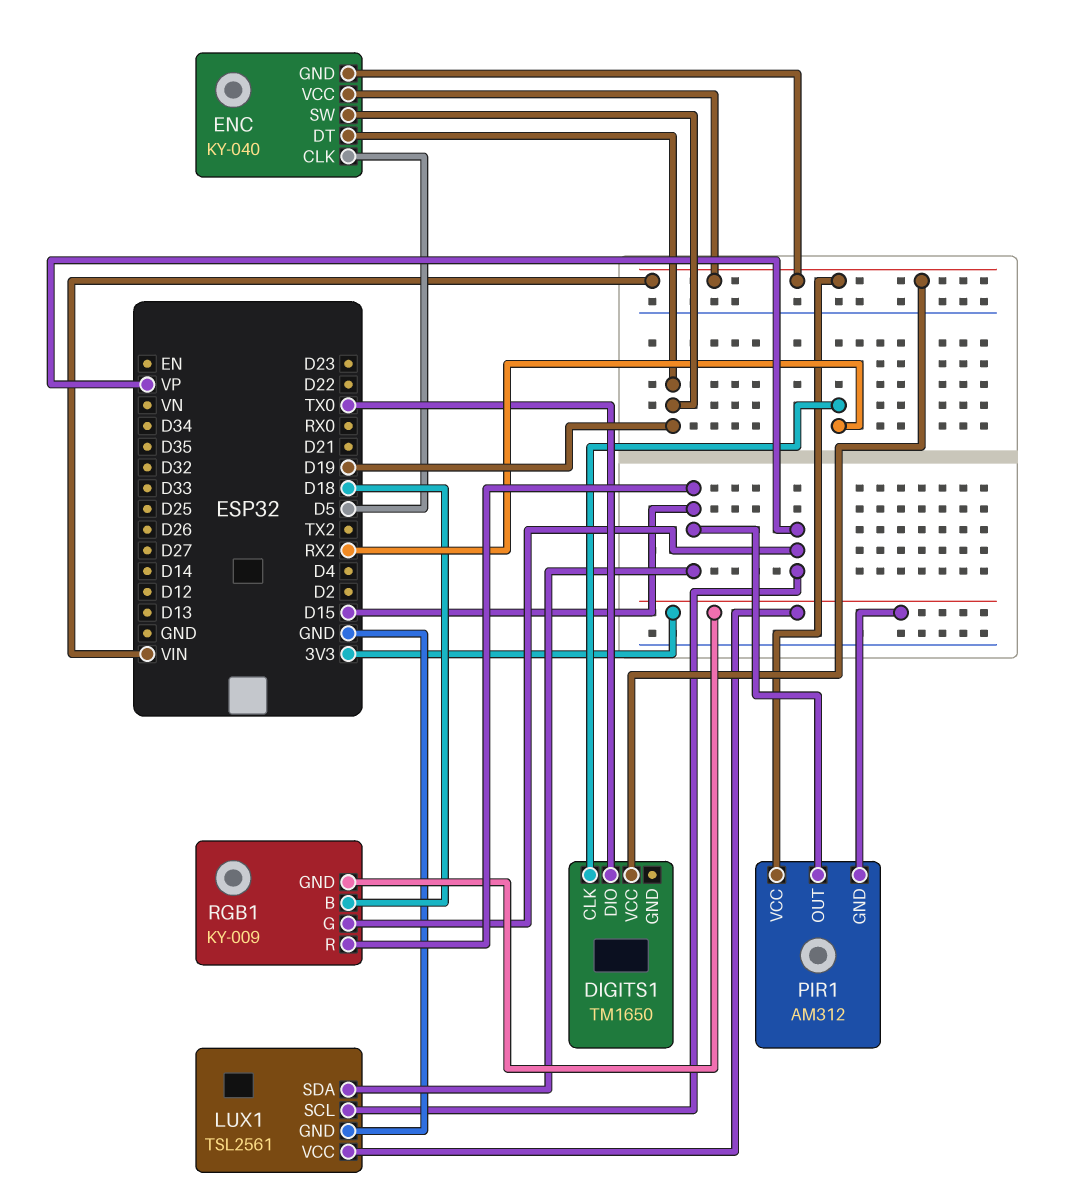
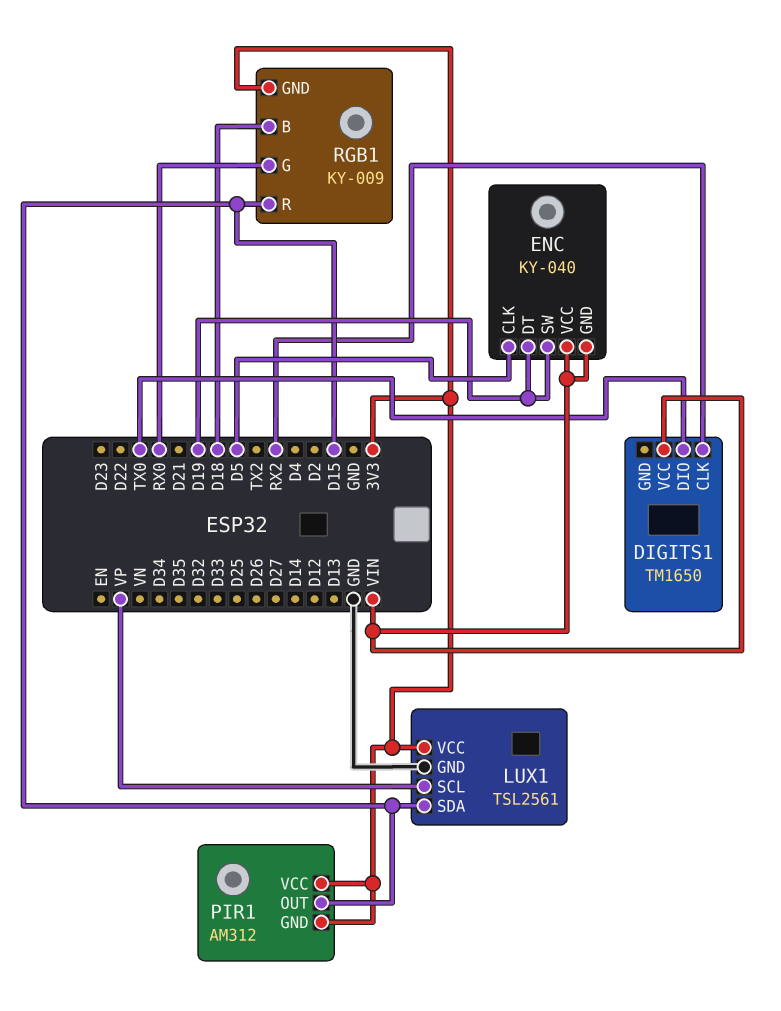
PIR1 pin VCC: VIN -> 3V3
RGB1 pin G: VP -> RX0

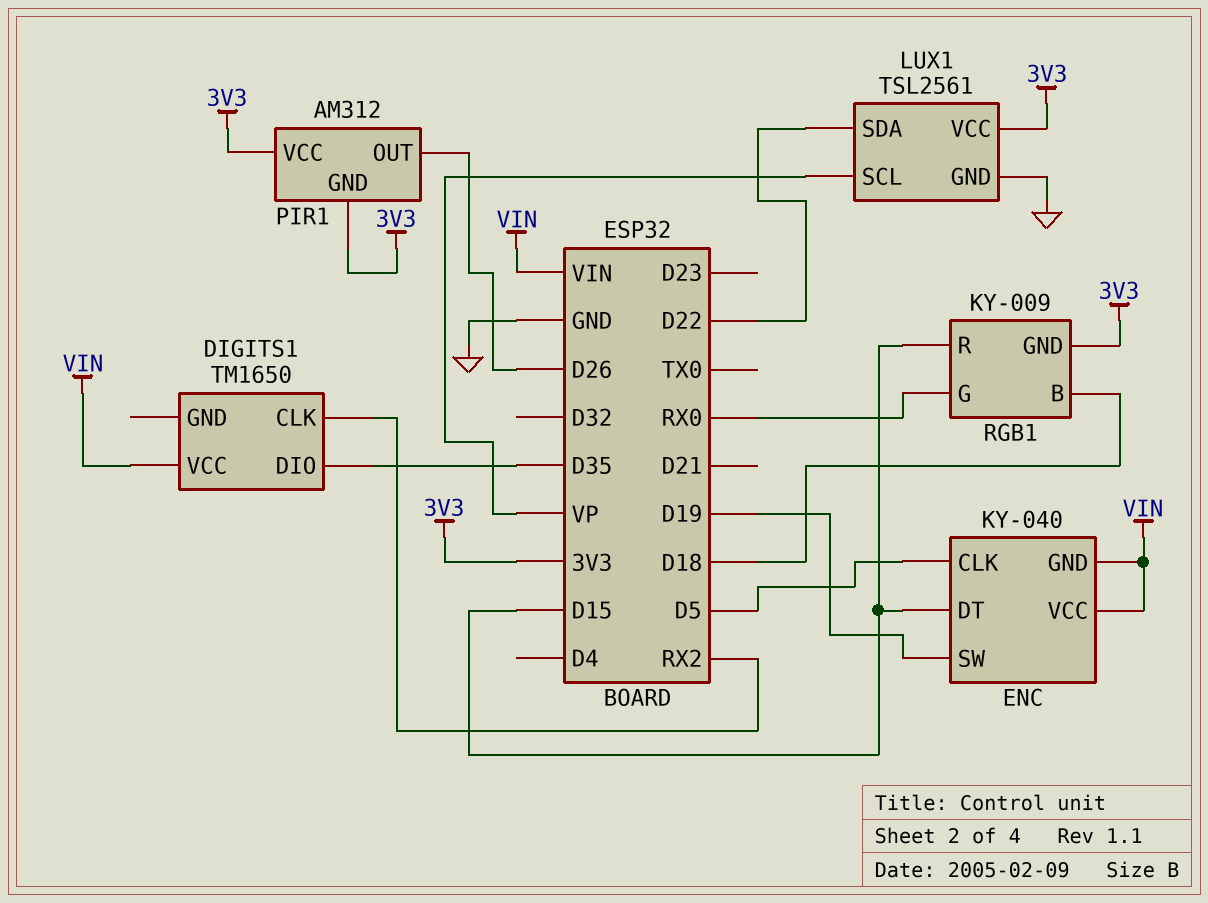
DIGITS1 pin DIO: TX0 -> D35
ENC pin DT: D19 -> D15
LUX1 pin SDA: D15 -> D22
PIR1 pin OUT: D15 -> D26

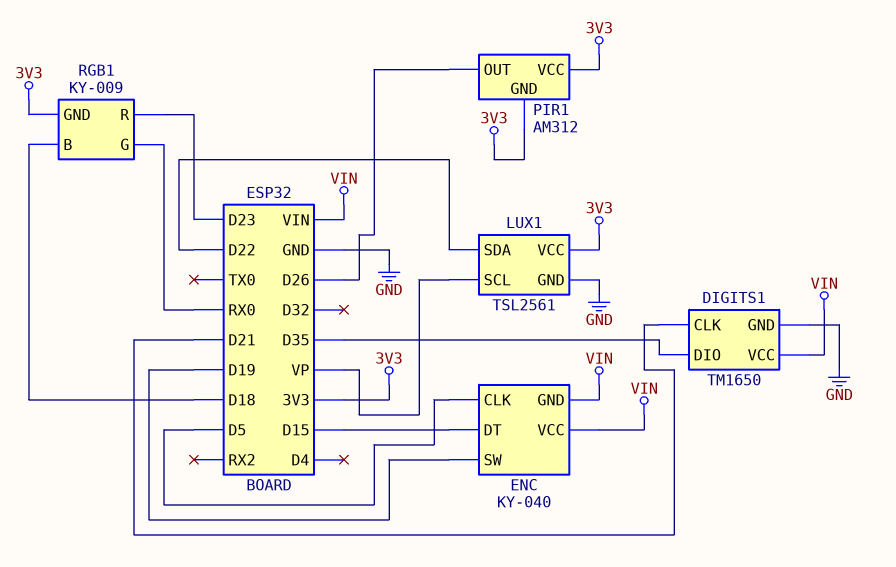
DIGITS1 pin CLK: RX2 -> D21
DIGITS1 pin GND: none -> GND
RGB1 pin R: D15 -> D23

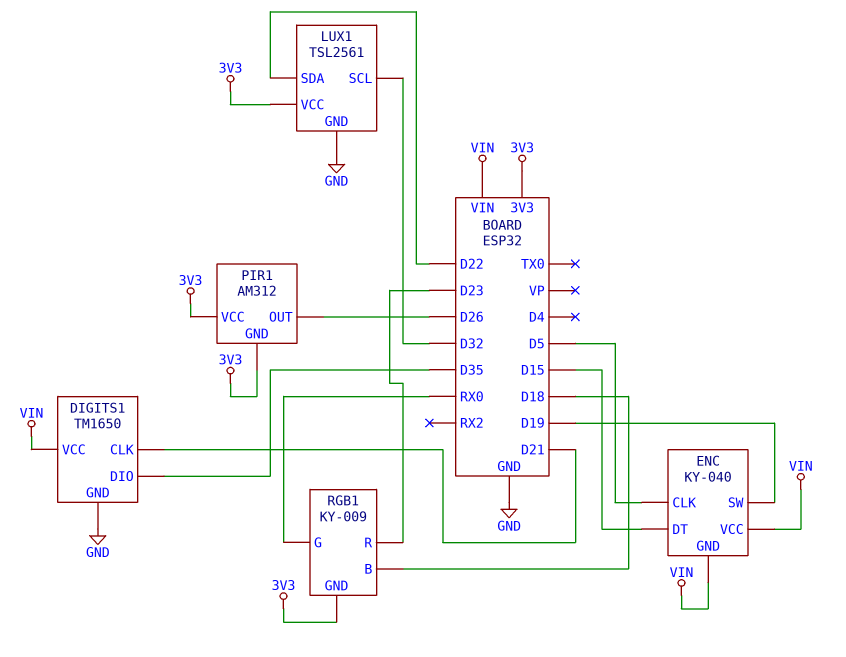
LUX1 pin SCL: VP -> D32

